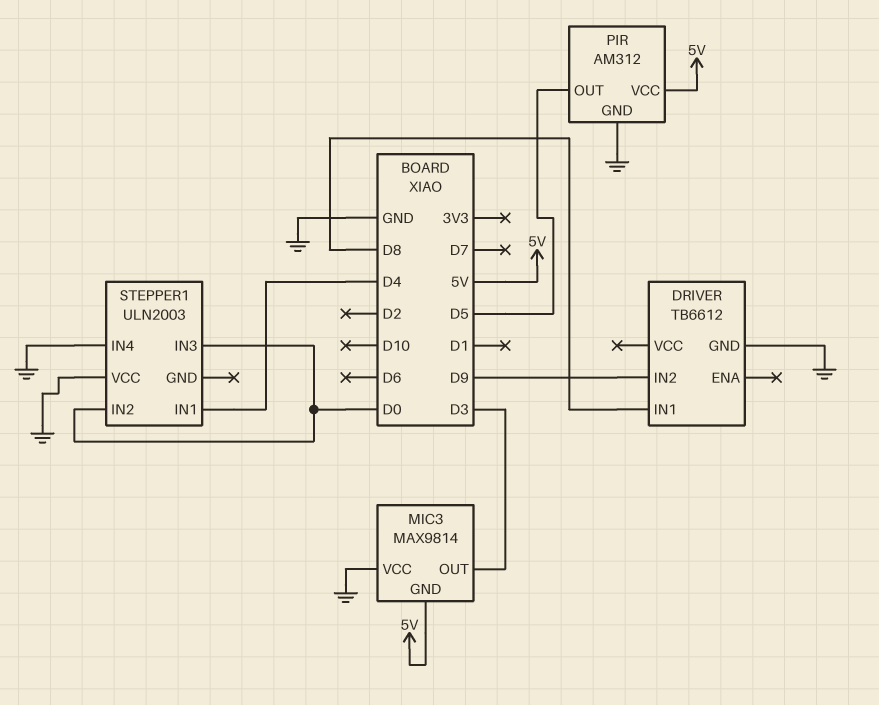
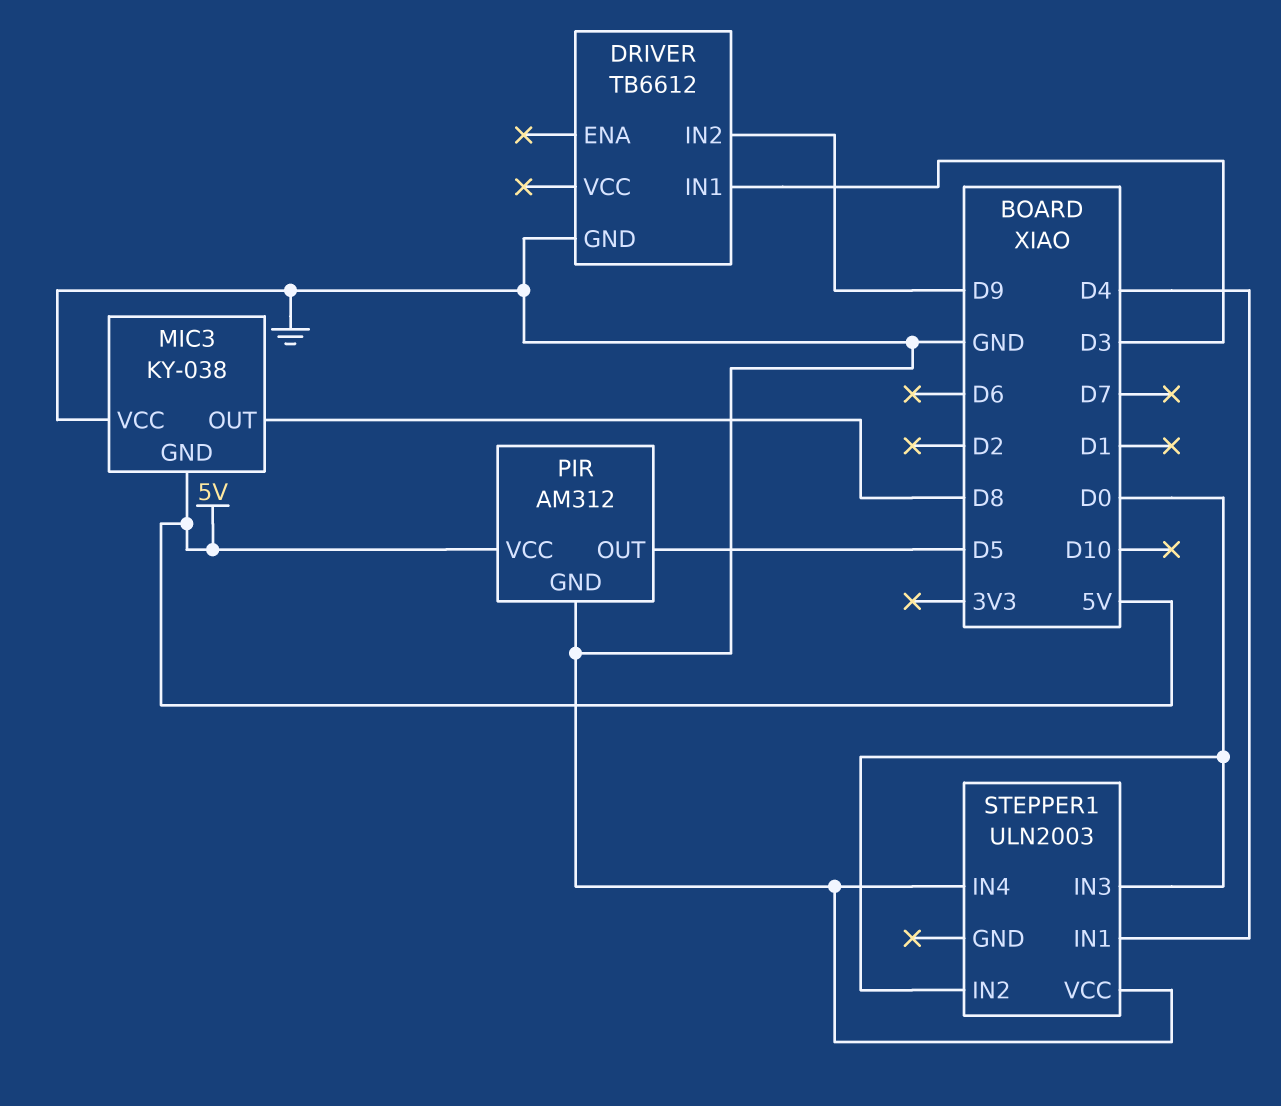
DRIVER pin IN1: D8 -> D3
MIC3: MAX9814 -> KY-038
MIC3 pin OUT: D3 -> D8

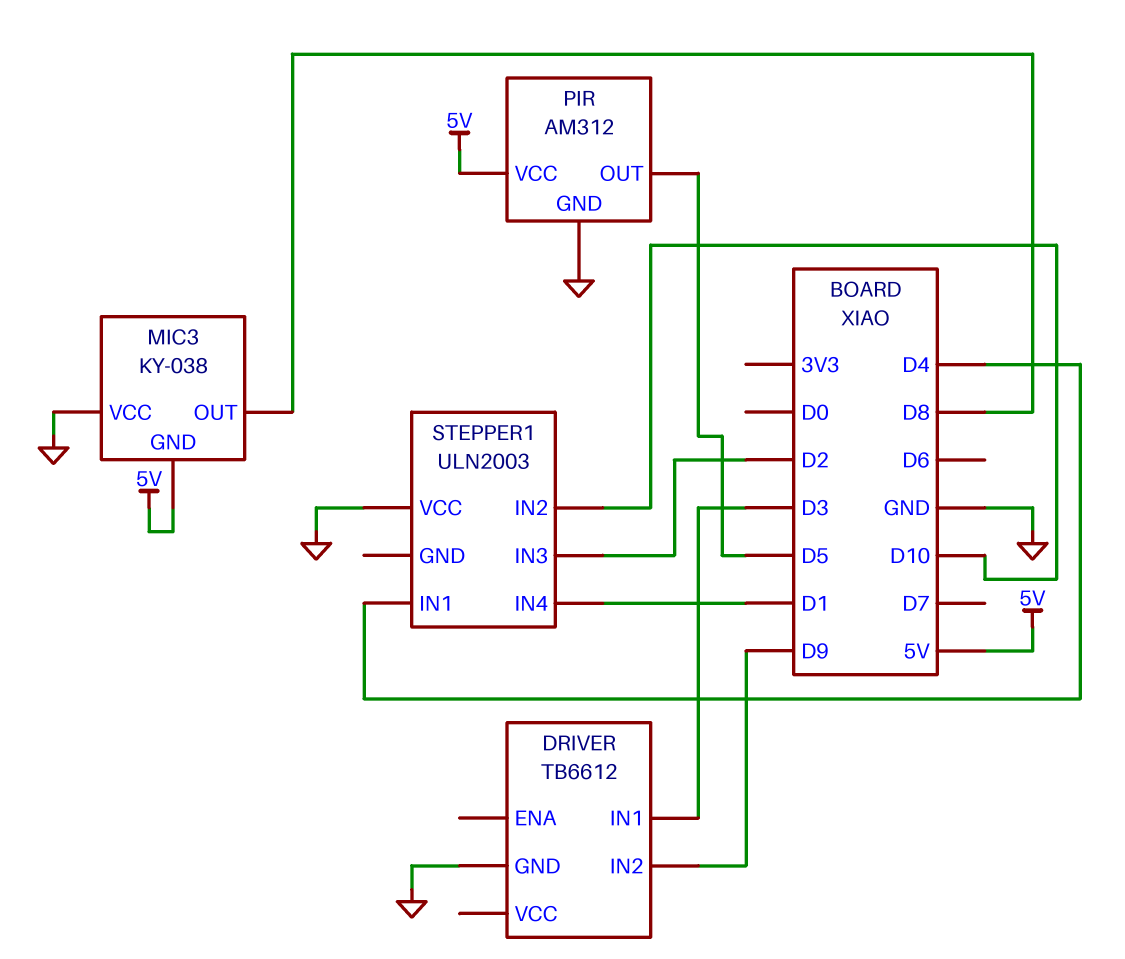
STEPPER1 pin IN2: D0 -> D10
STEPPER1 pin IN3: D0 -> D2
STEPPER1 pin IN4: GND -> D1

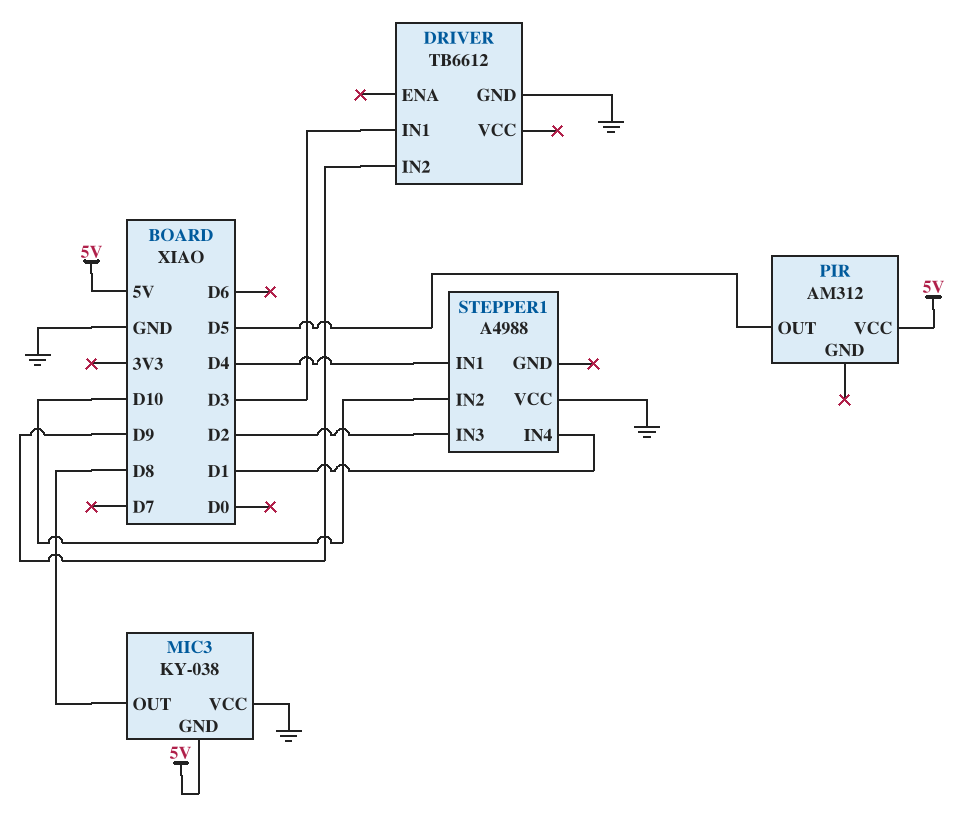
PIR pin GND: GND -> none
STEPPER1: ULN2003 -> A4988

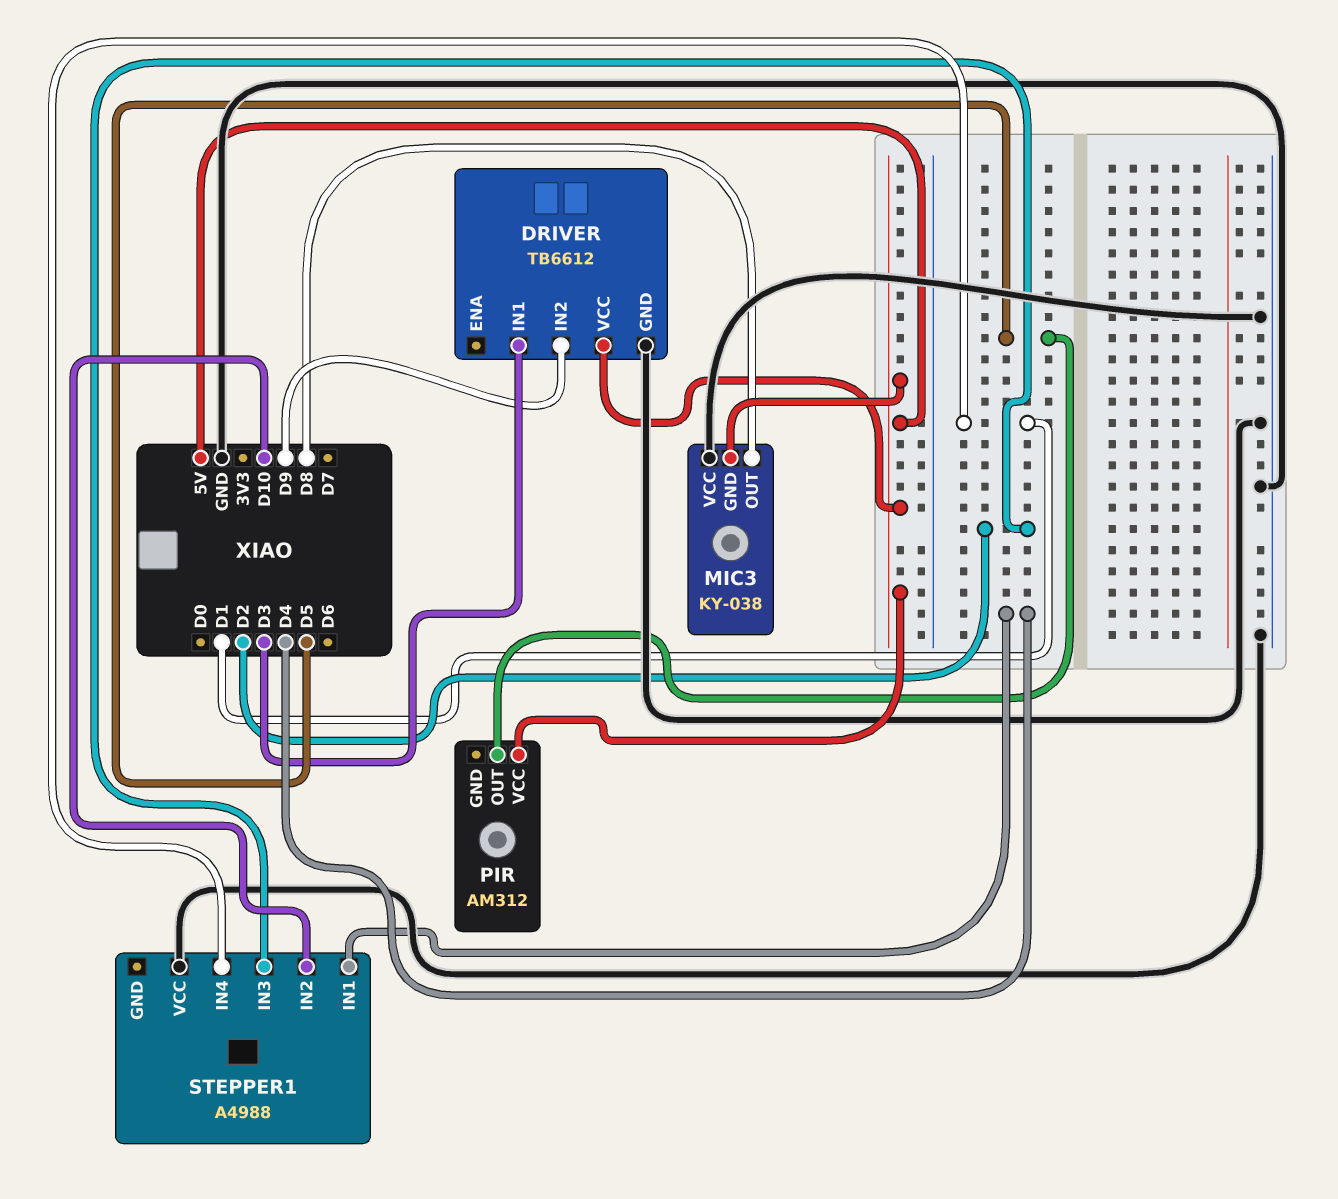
DRIVER pin VCC: none -> 5V

